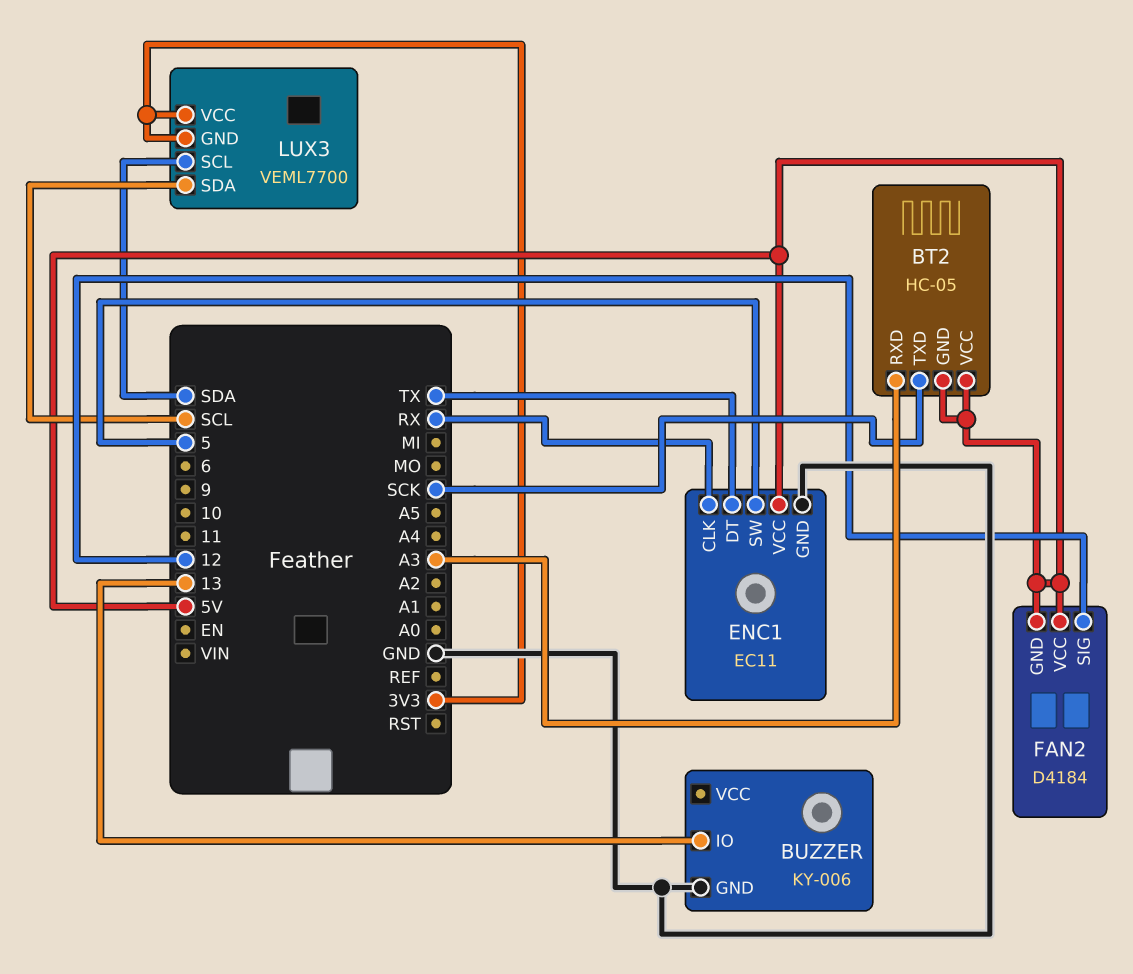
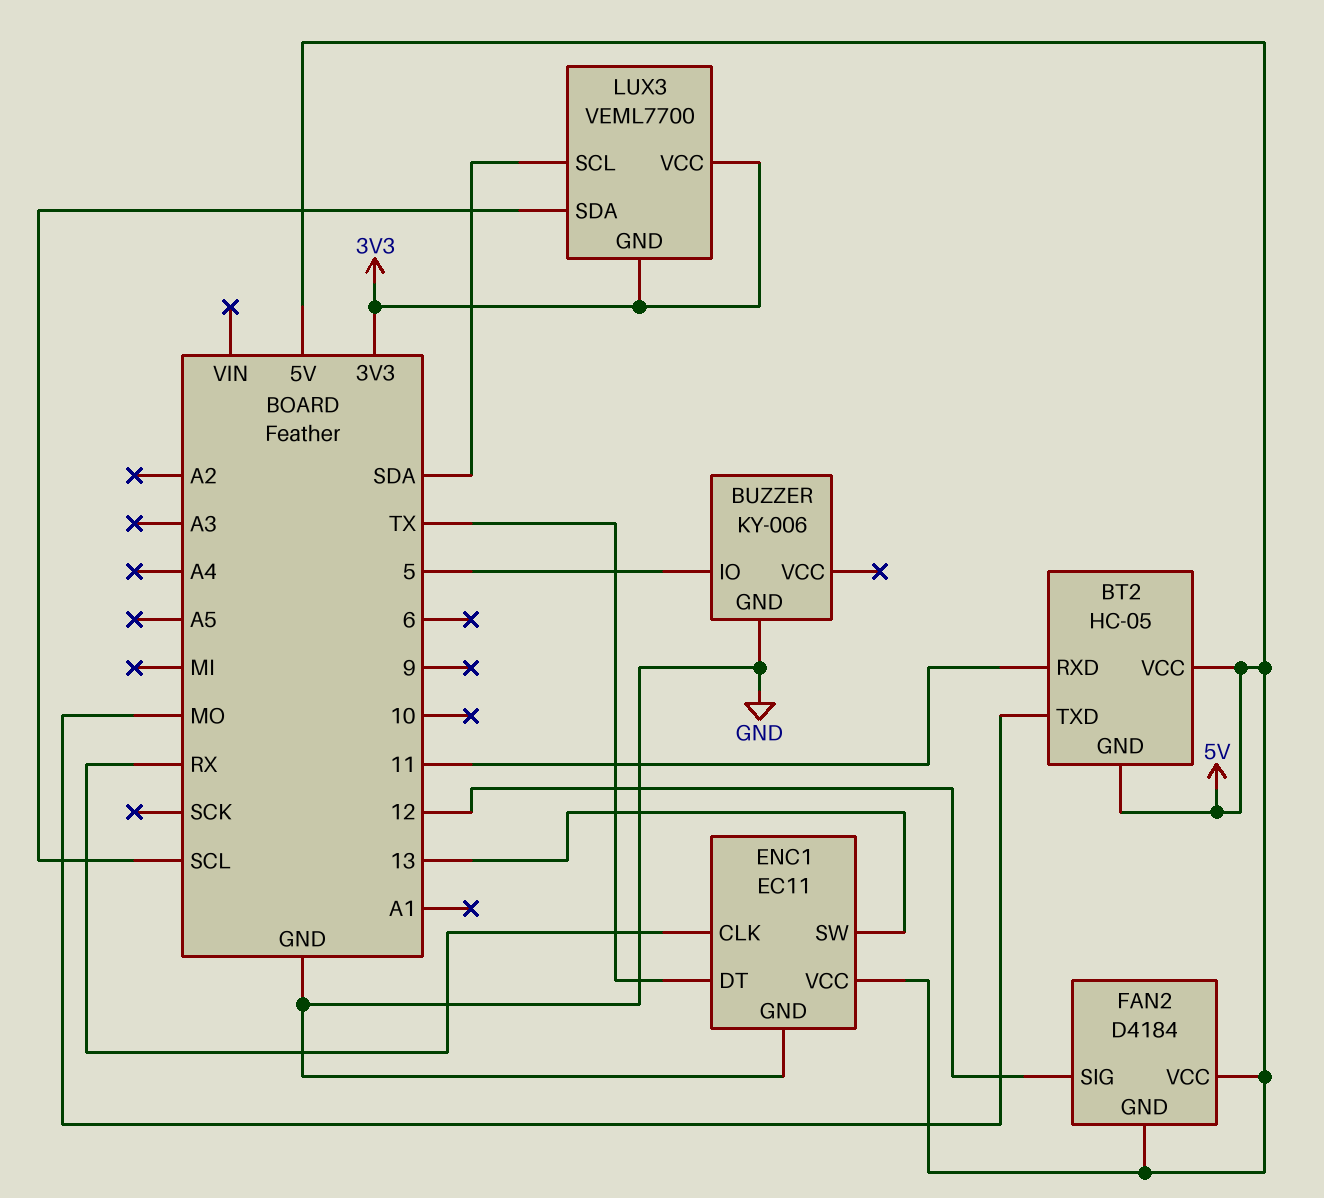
BT2 pin RXD: A3 -> 11
BT2 pin TXD: SCK -> MO
BUZZER pin IO: 13 -> 5
ENC1 pin SW: 5 -> 13

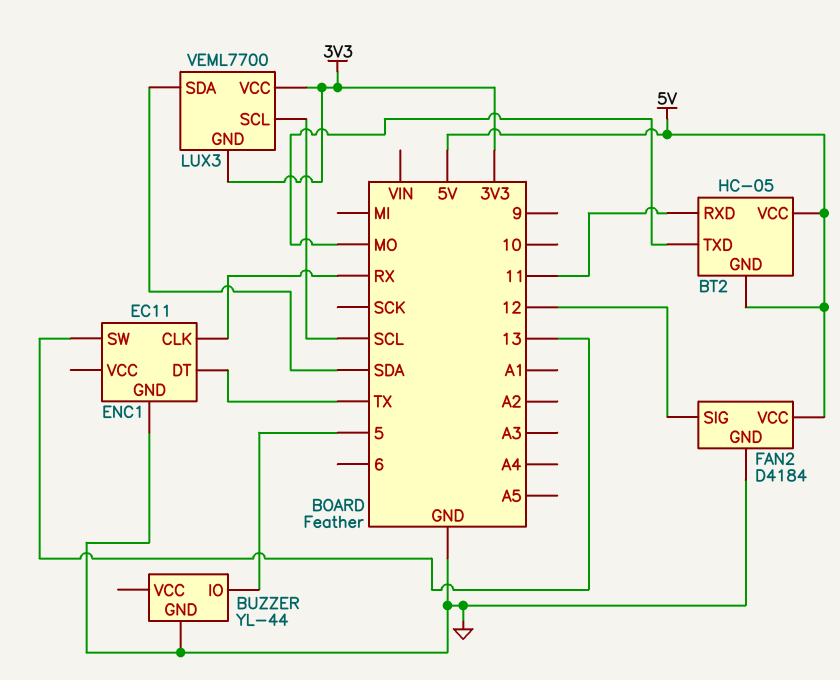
BUZZER: KY-006 -> YL-44
ENC1 pin VCC: 5V -> none
FAN2 pin GND: 5V -> GND
LUX3 pin SCL: SDA -> SCL
LUX3 pin SDA: SCL -> SDA

